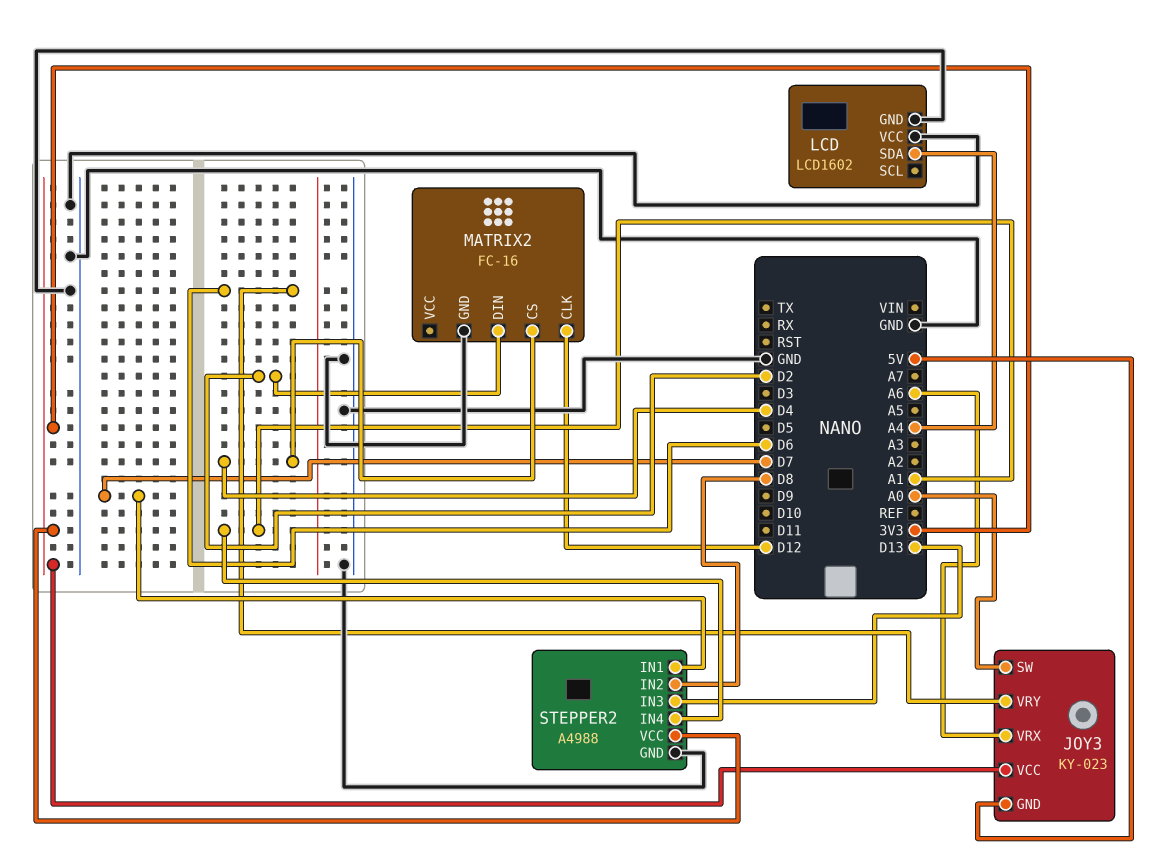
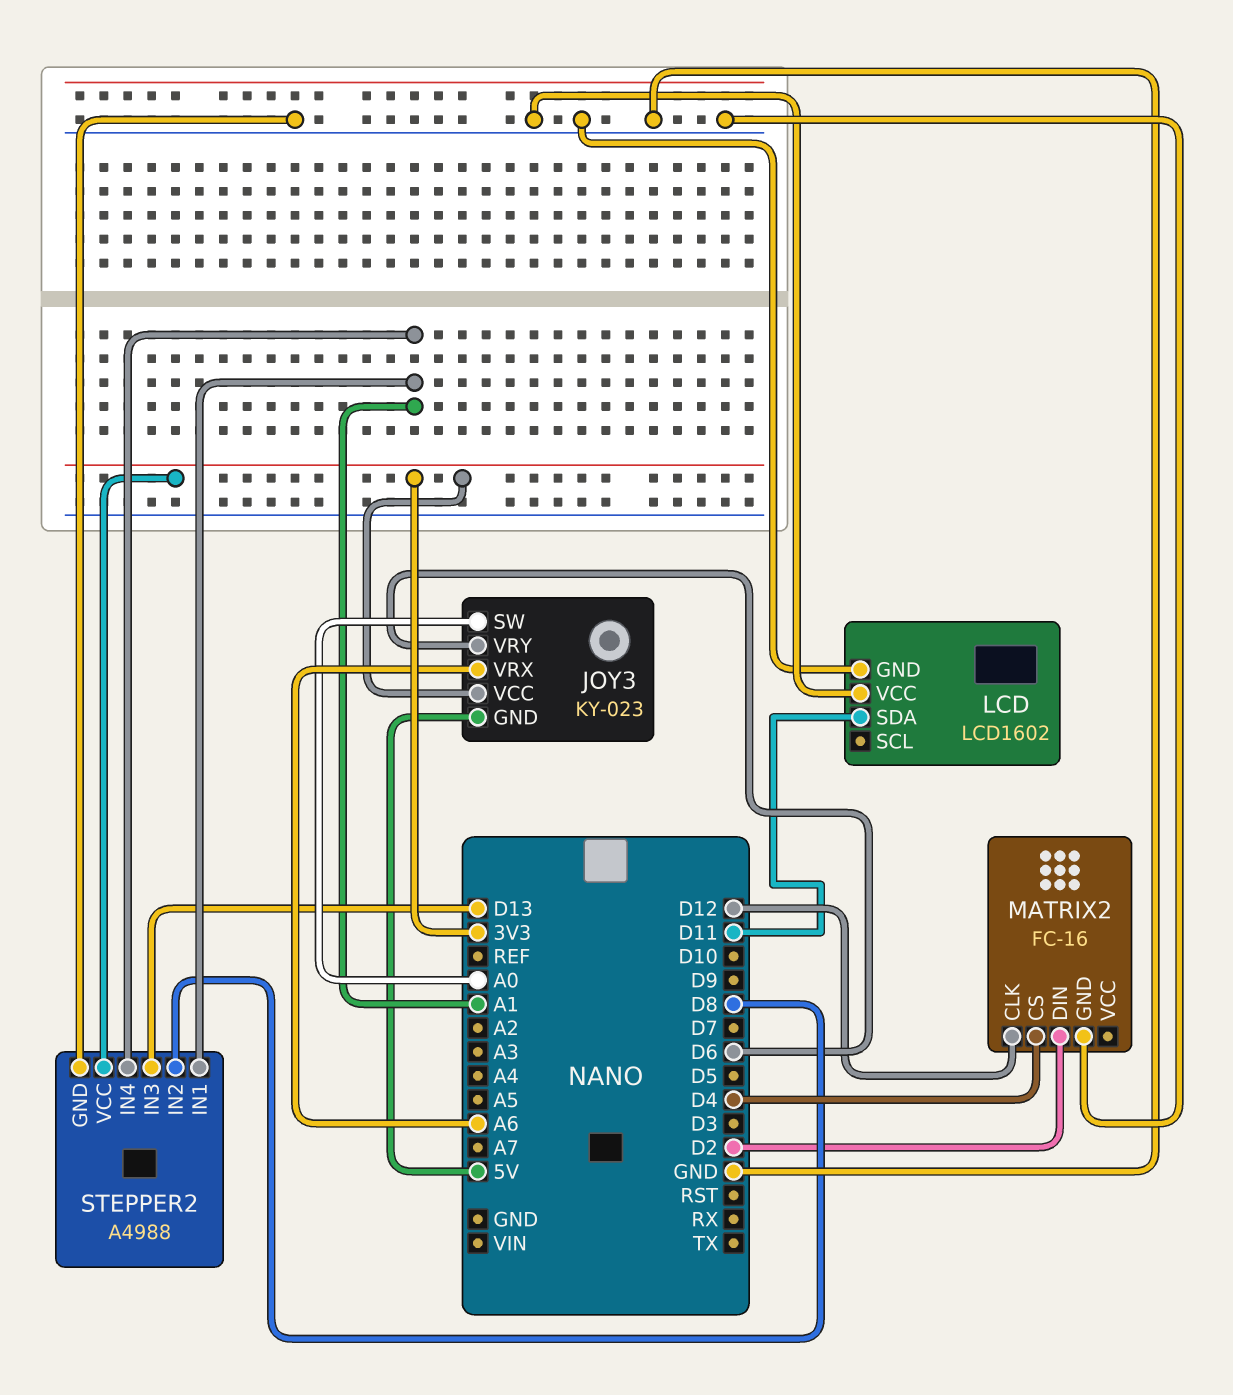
LCD pin SDA: A4 -> D11
STEPPER2 pin IN1: D7 -> A1

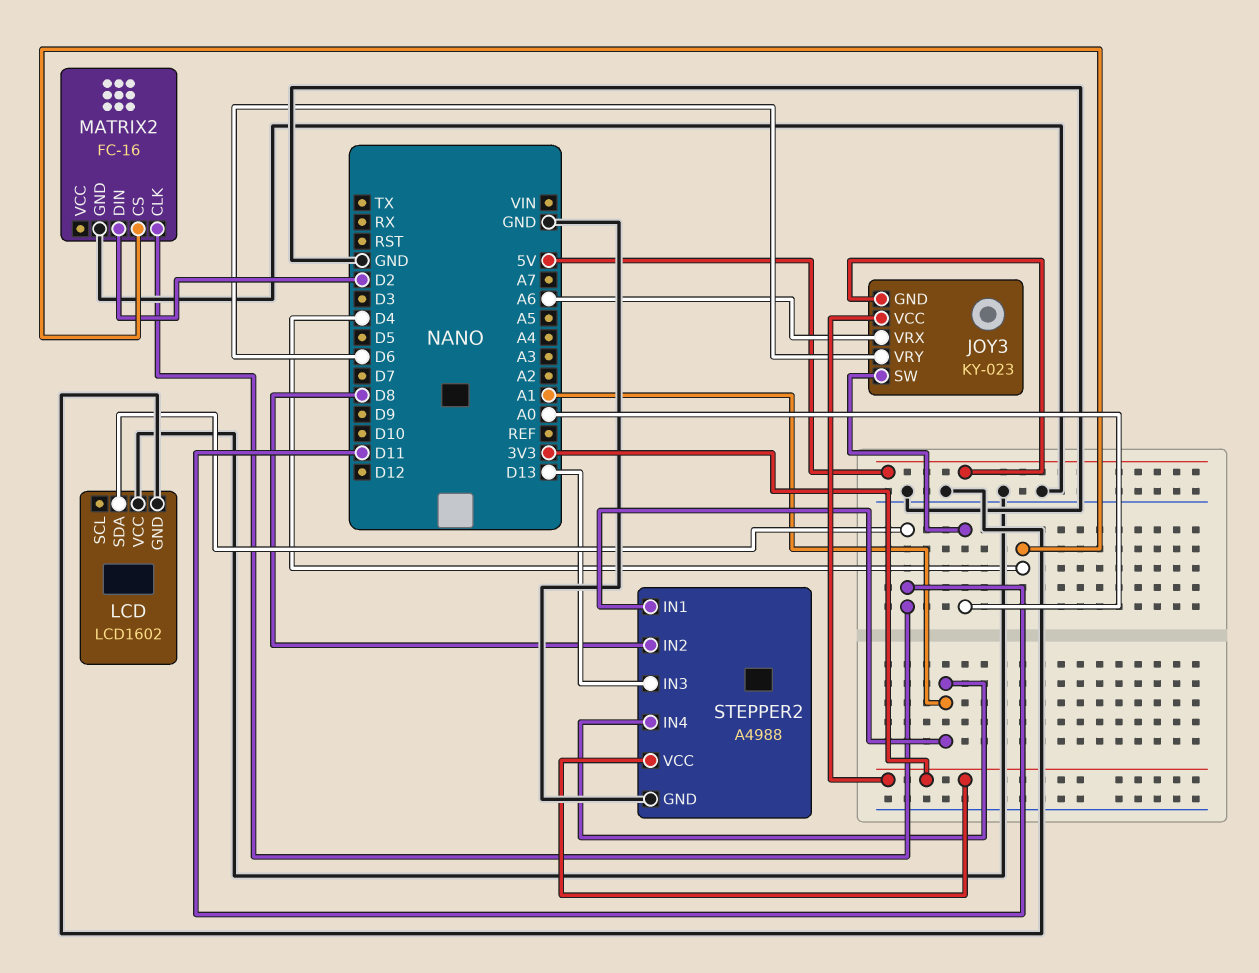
MATRIX2 pin CLK: D12 -> D11

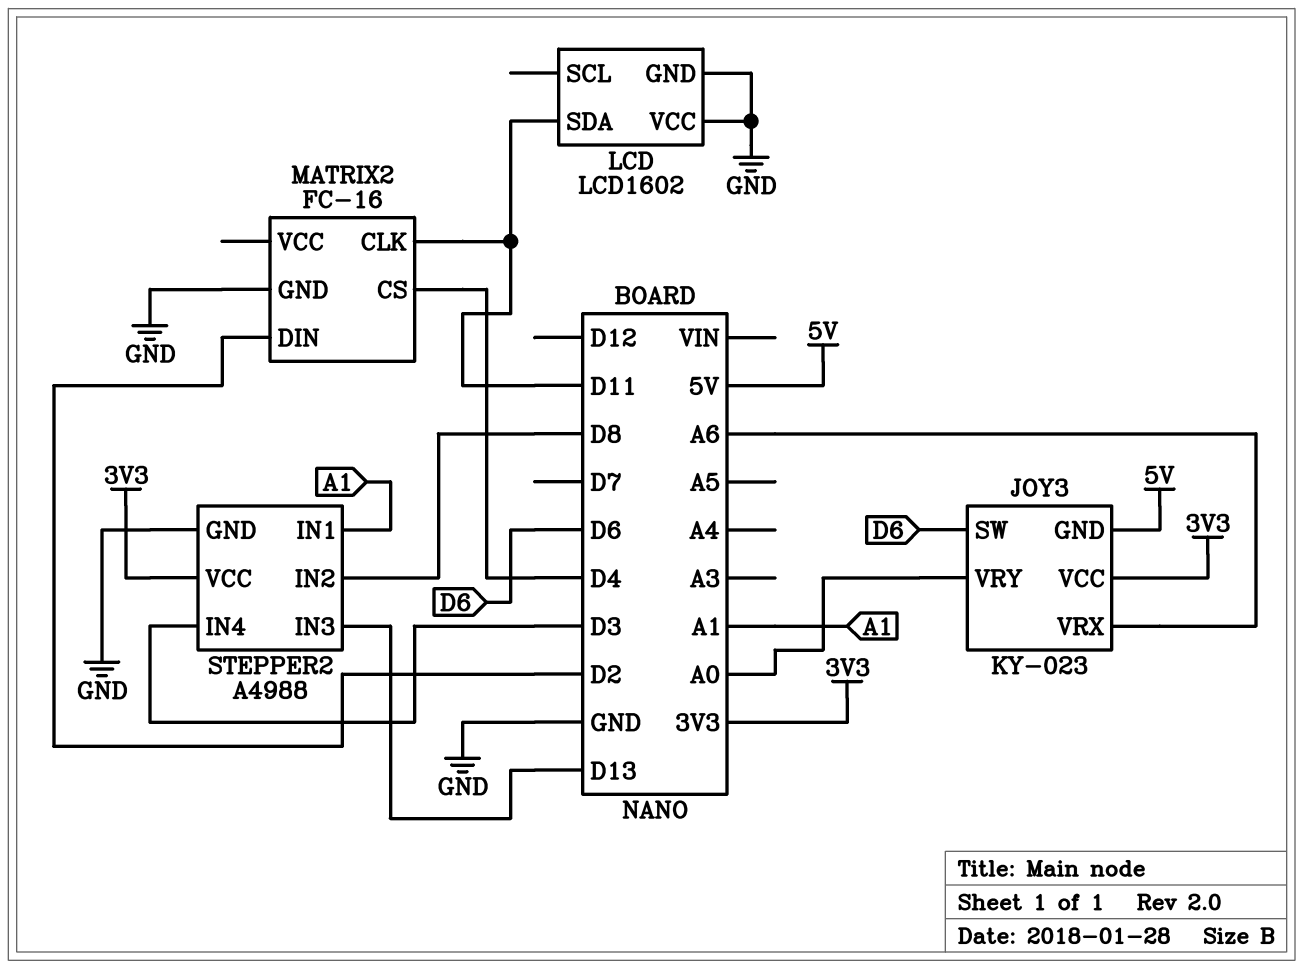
JOY3 pin SW: A0 -> D6
JOY3 pin VRY: D6 -> A0
STEPPER2 pin IN4: A1 -> D3

